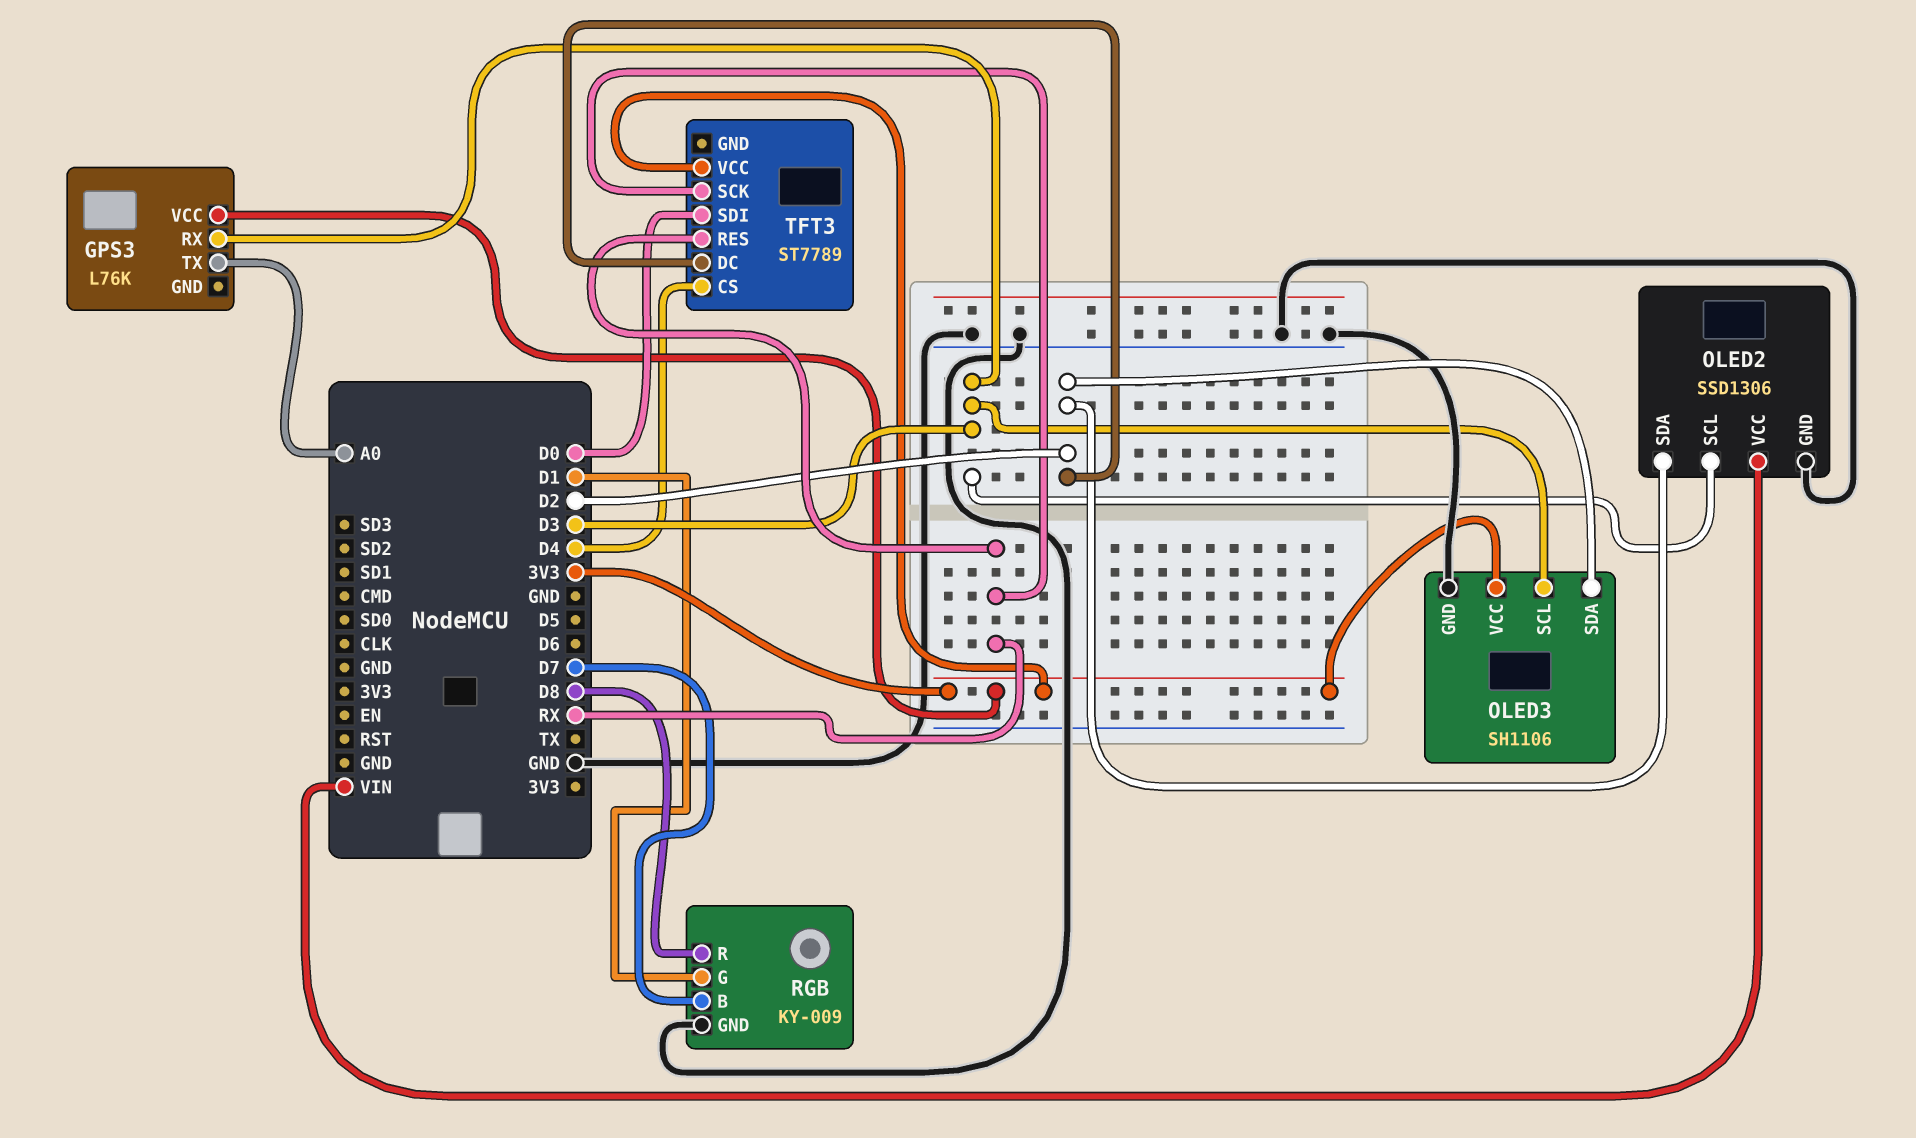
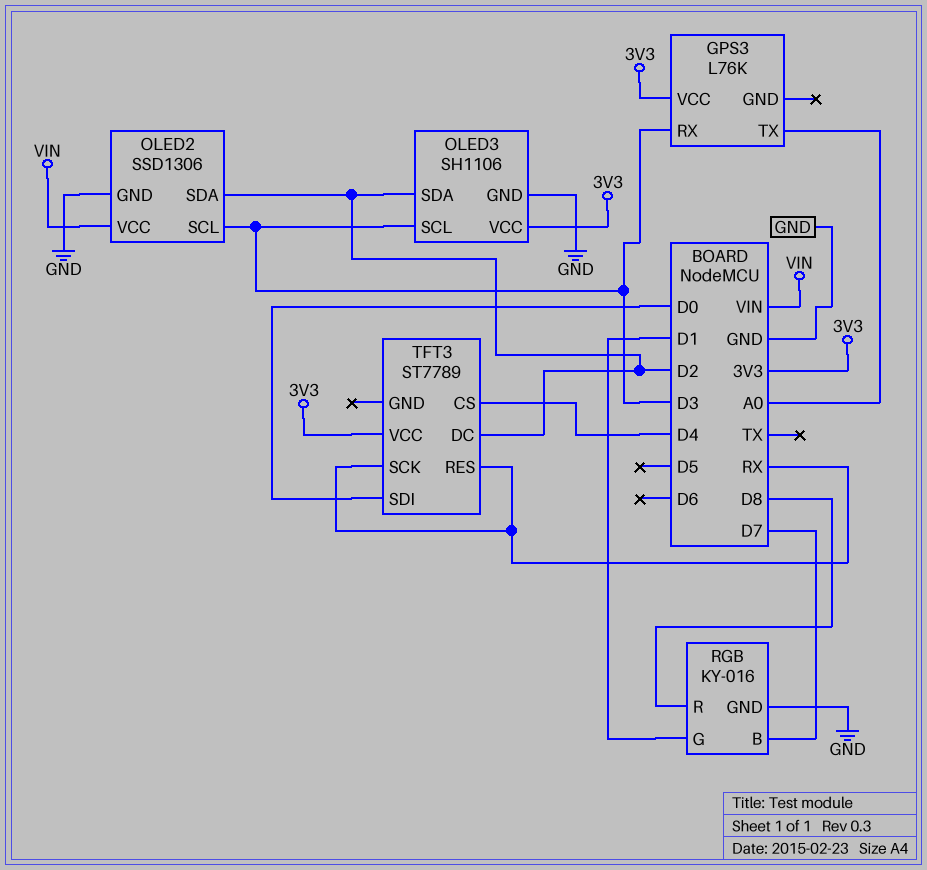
RGB: KY-009 -> KY-016

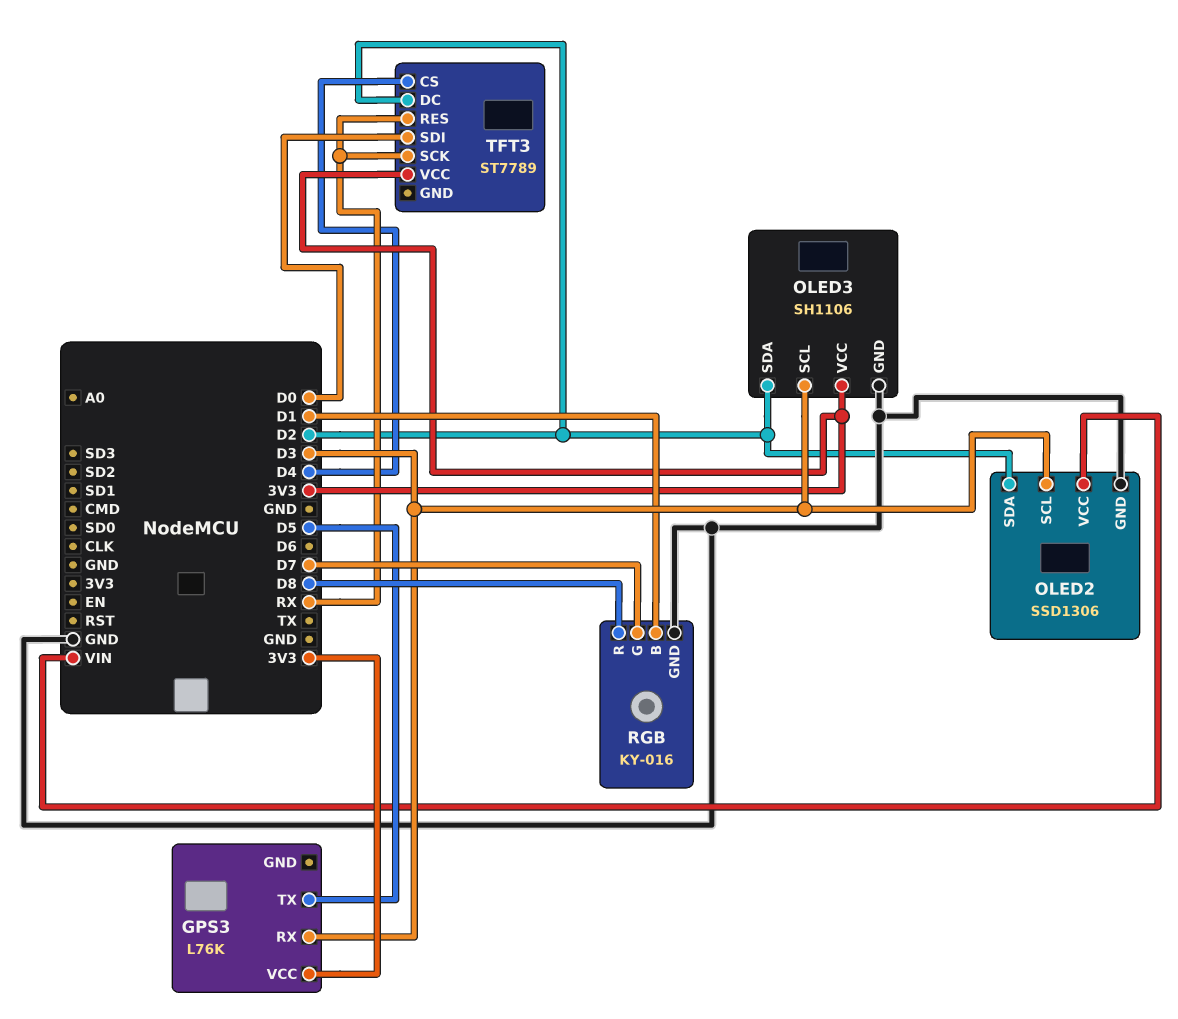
GPS3 pin TX: A0 -> D5
RGB pin B: D7 -> D1
RGB pin G: D1 -> D7

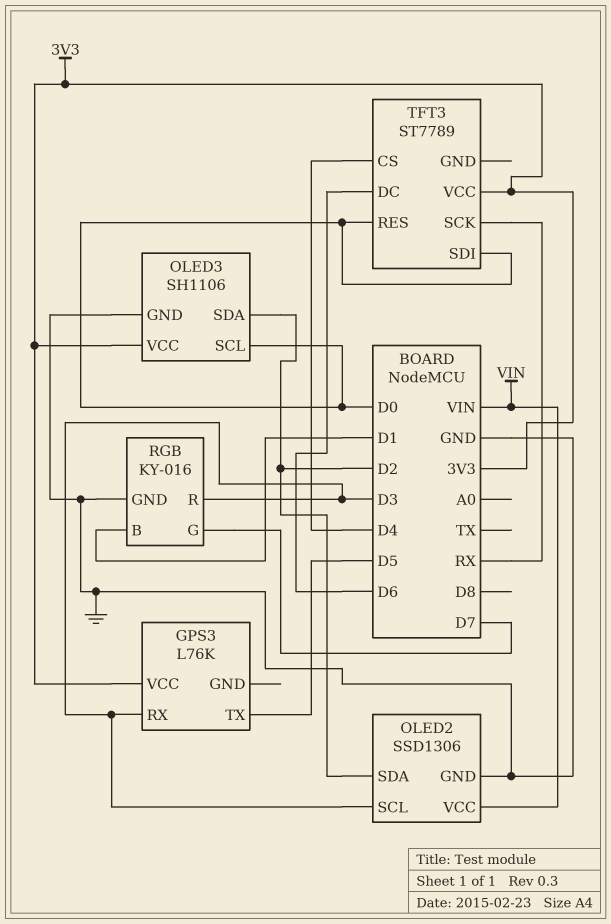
OLED3 pin SCL: D3 -> D0
RGB pin R: D8 -> D3
TFT3 pin DC: D2 -> D6
TFT3 pin RES: RX -> D0

